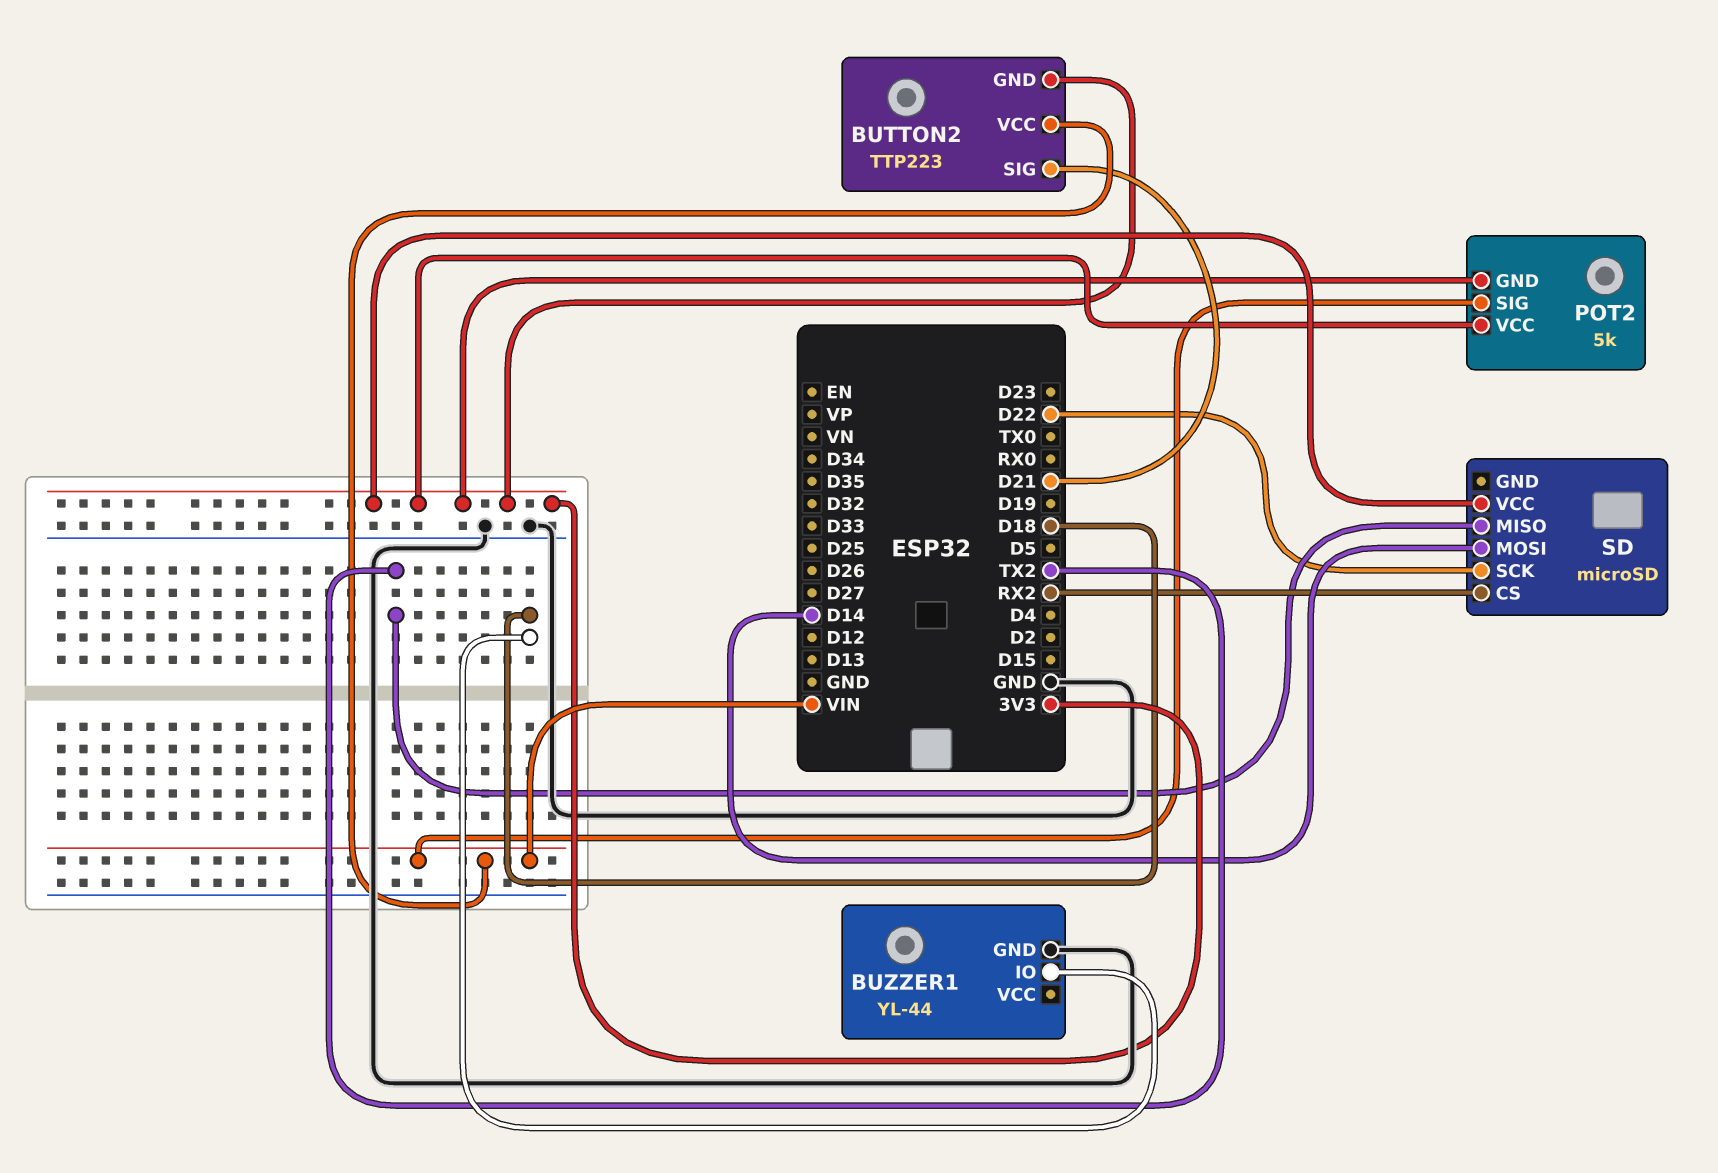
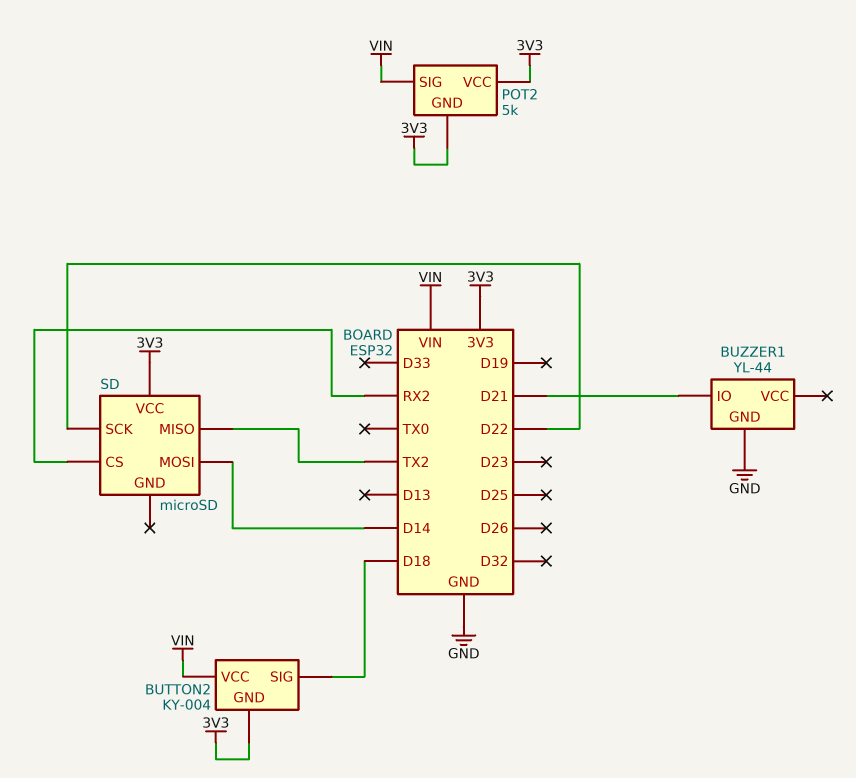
BUTTON2: TTP223 -> KY-004
BUTTON2 pin SIG: D21 -> D18
BUZZER1 pin IO: D18 -> D21

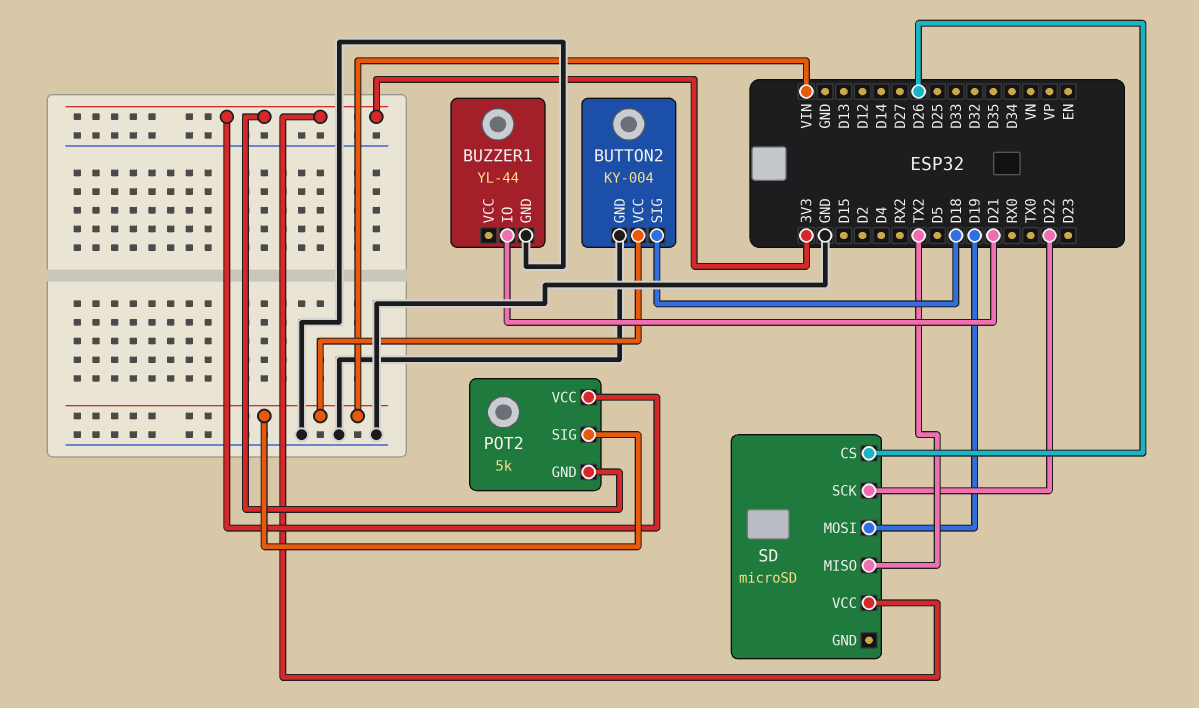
BUTTON2 pin GND: 3V3 -> GND
SD pin CS: RX2 -> D26
SD pin MOSI: D14 -> D19

